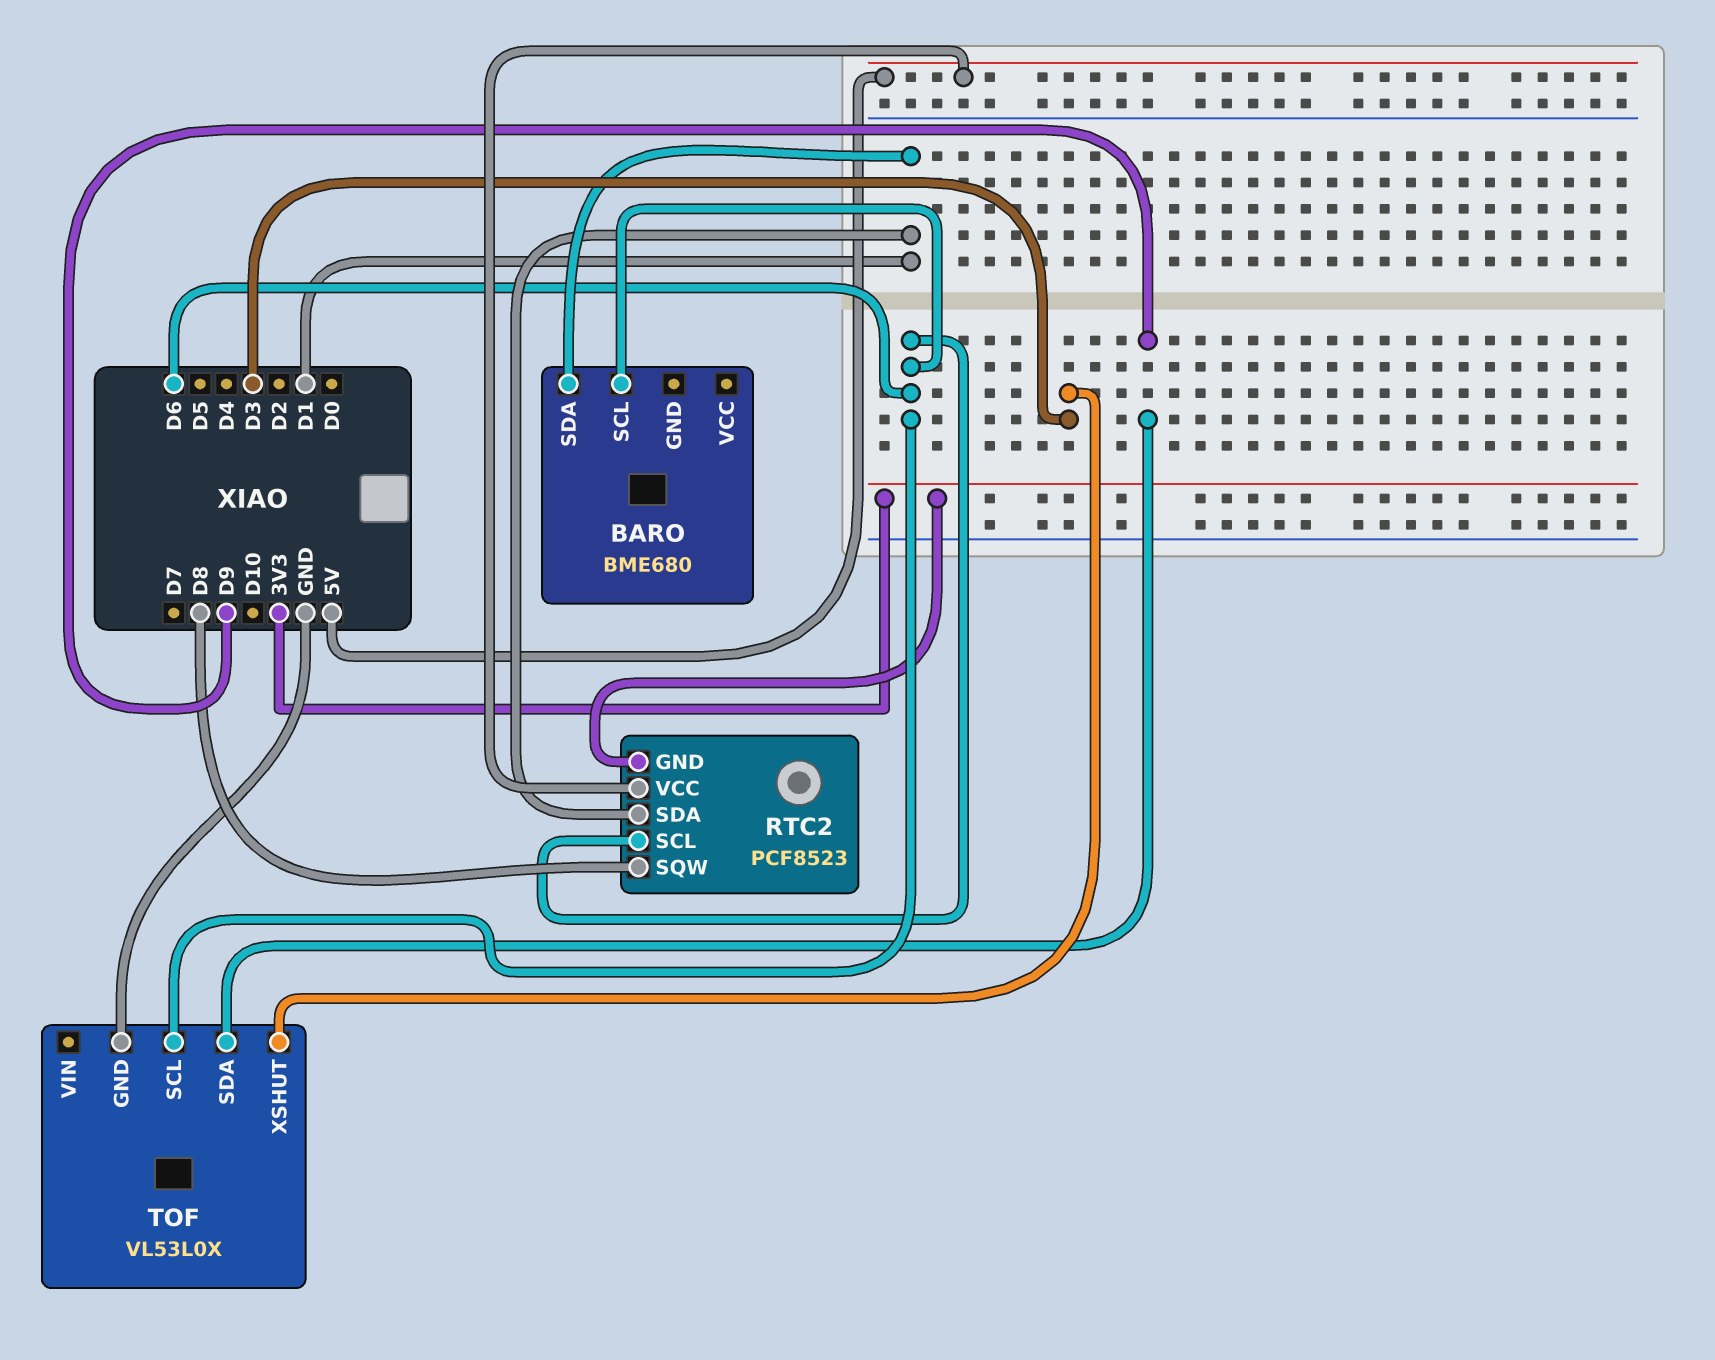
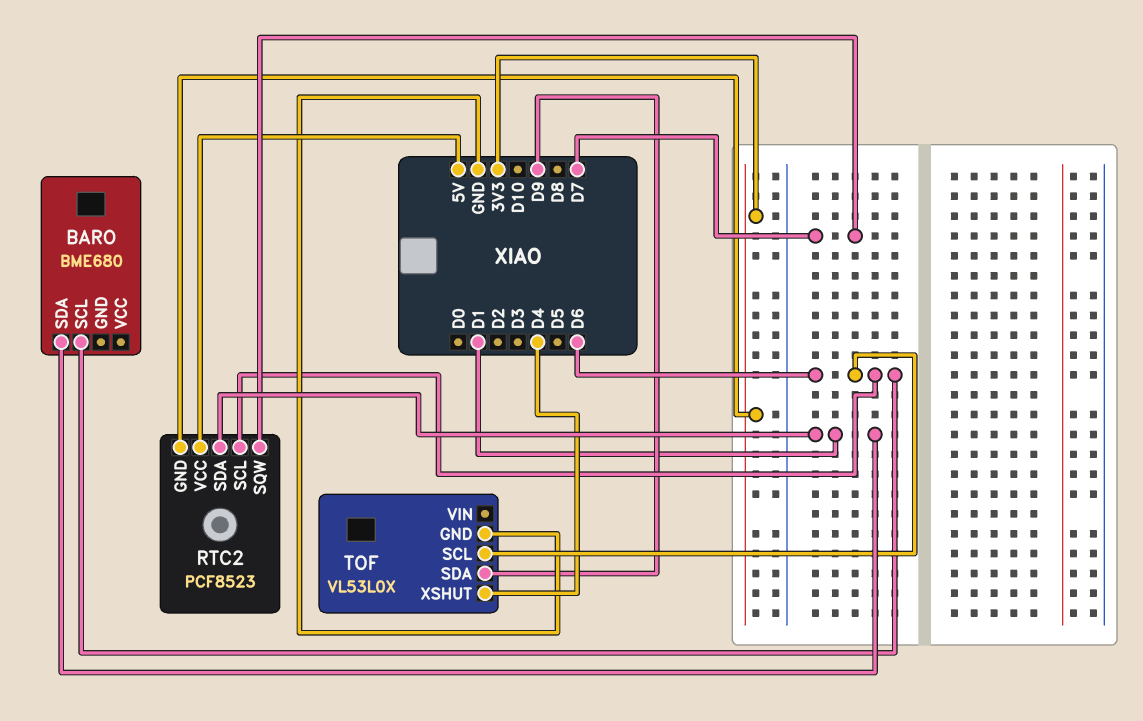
RTC2 pin SQW: D8 -> D7
TOF pin XSHUT: D3 -> D4

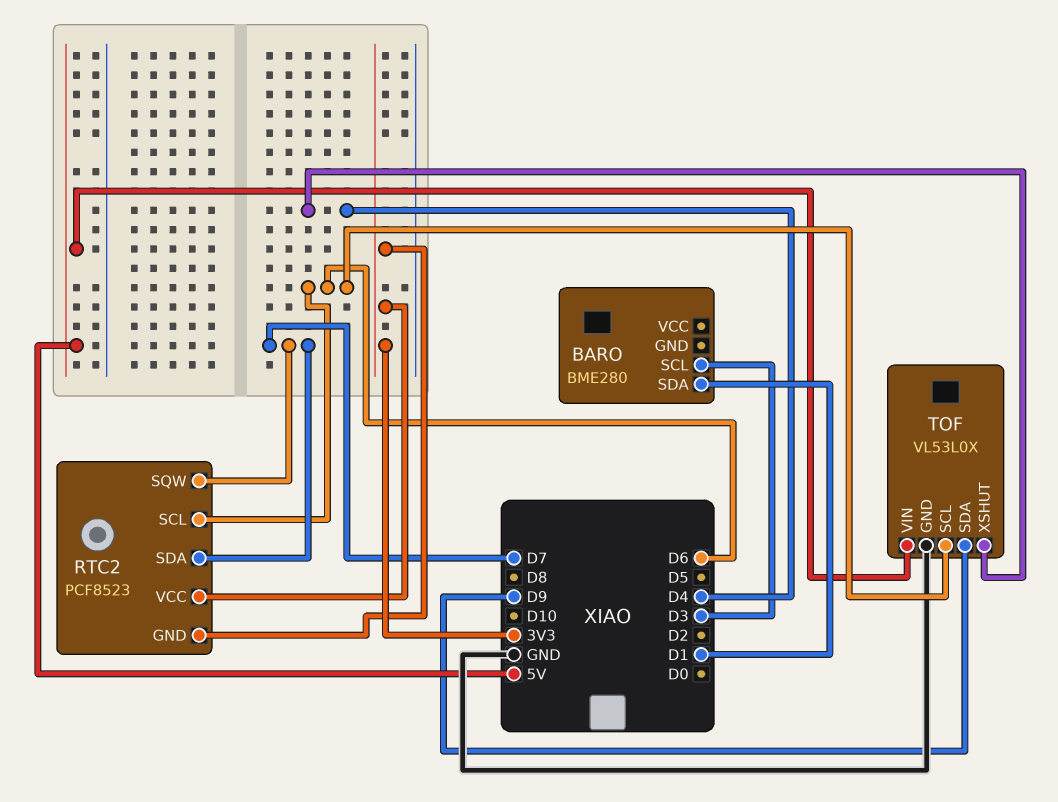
BARO: BME680 -> BME280
BARO pin SCL: D6 -> D3
RTC2 pin SDA: D1 -> D7
RTC2 pin VCC: 5V -> 3V3
TOF pin VIN: none -> 5V

